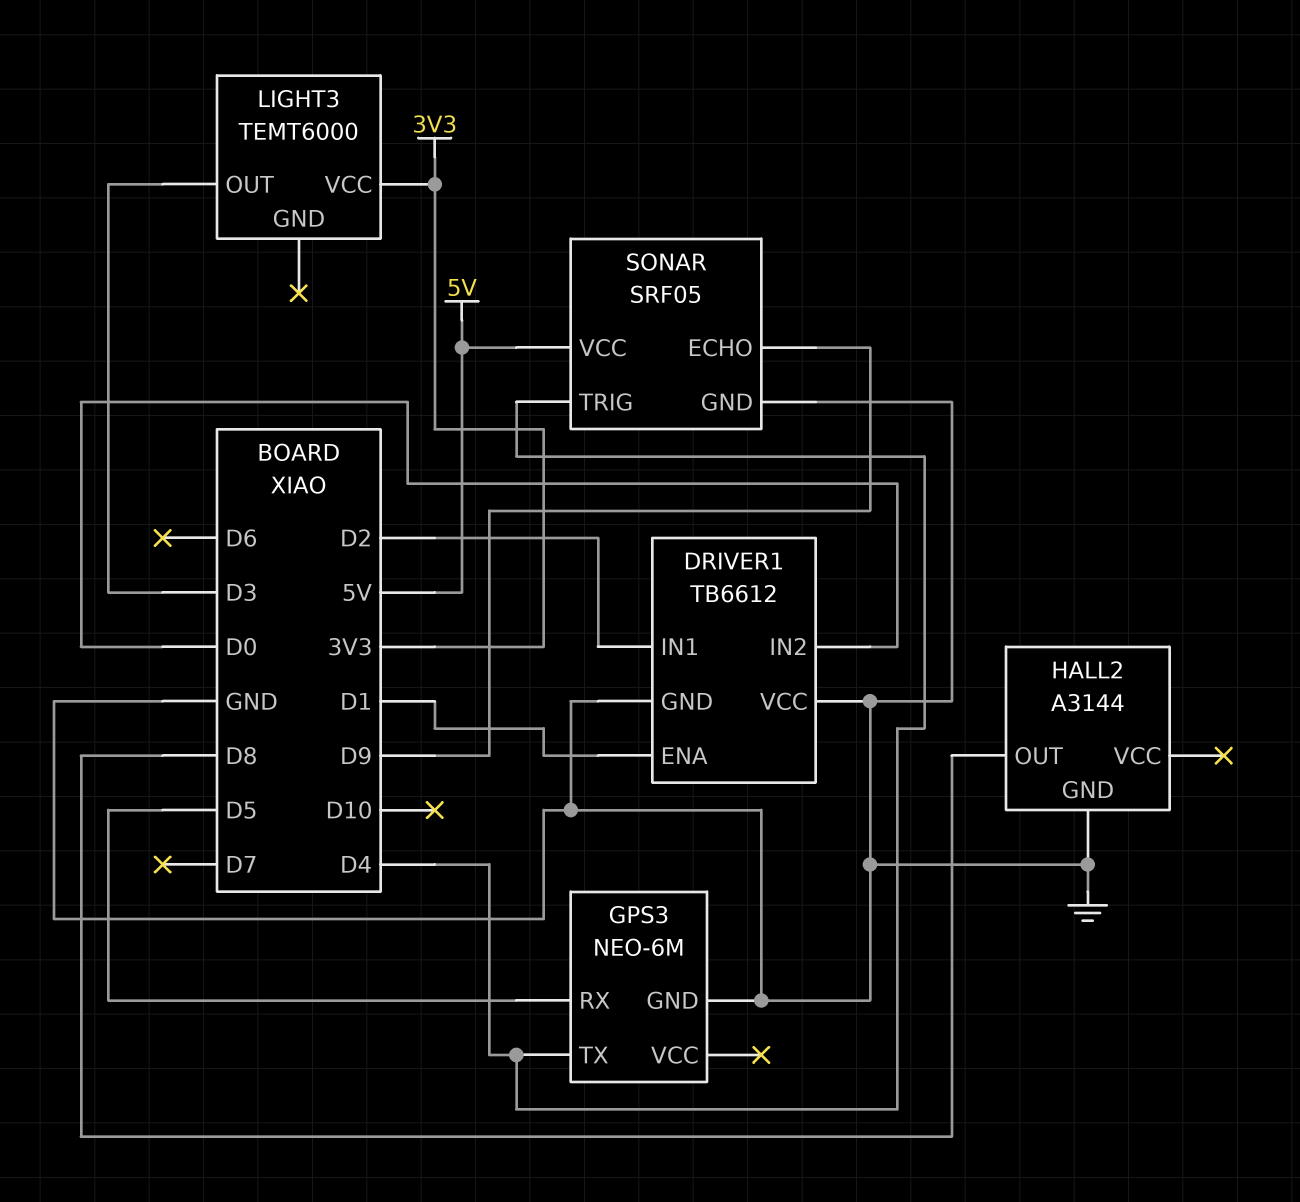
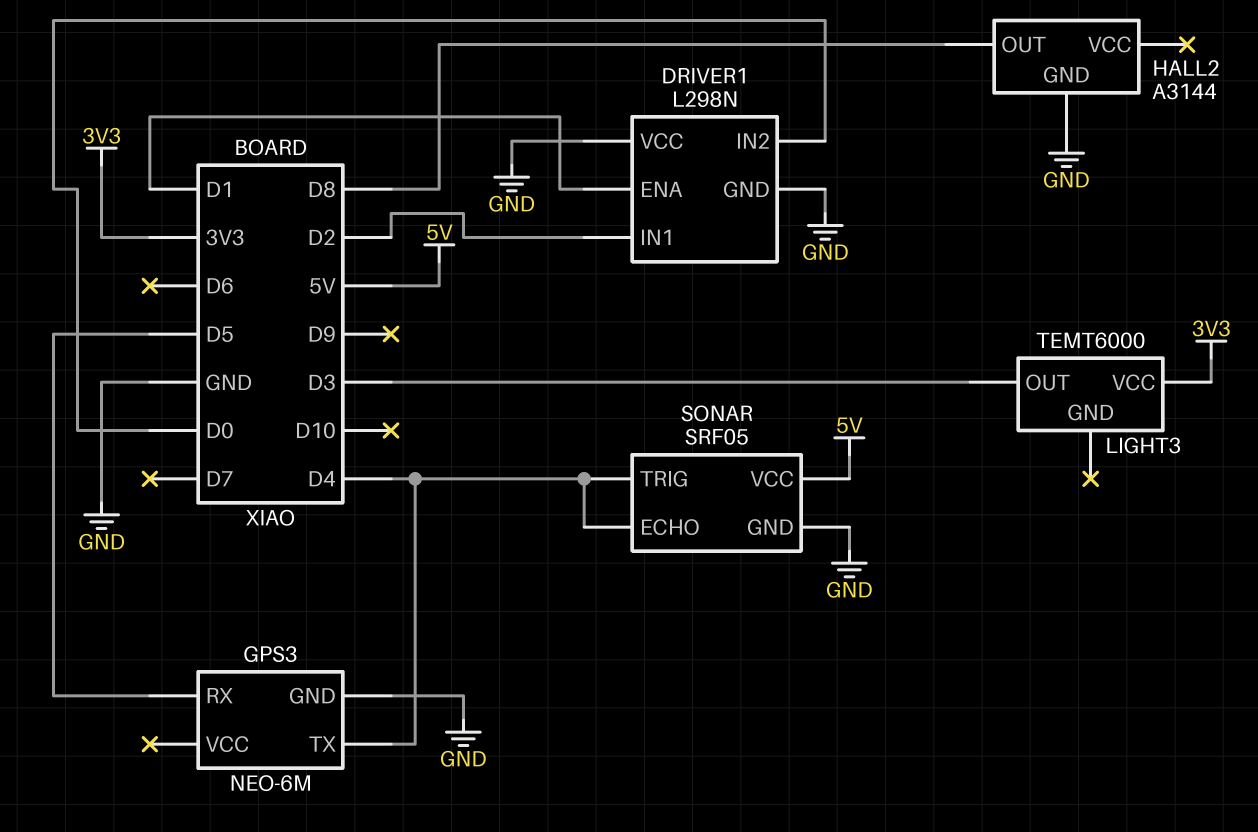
DRIVER1: TB6612 -> L298N
SONAR pin ECHO: D9 -> D4

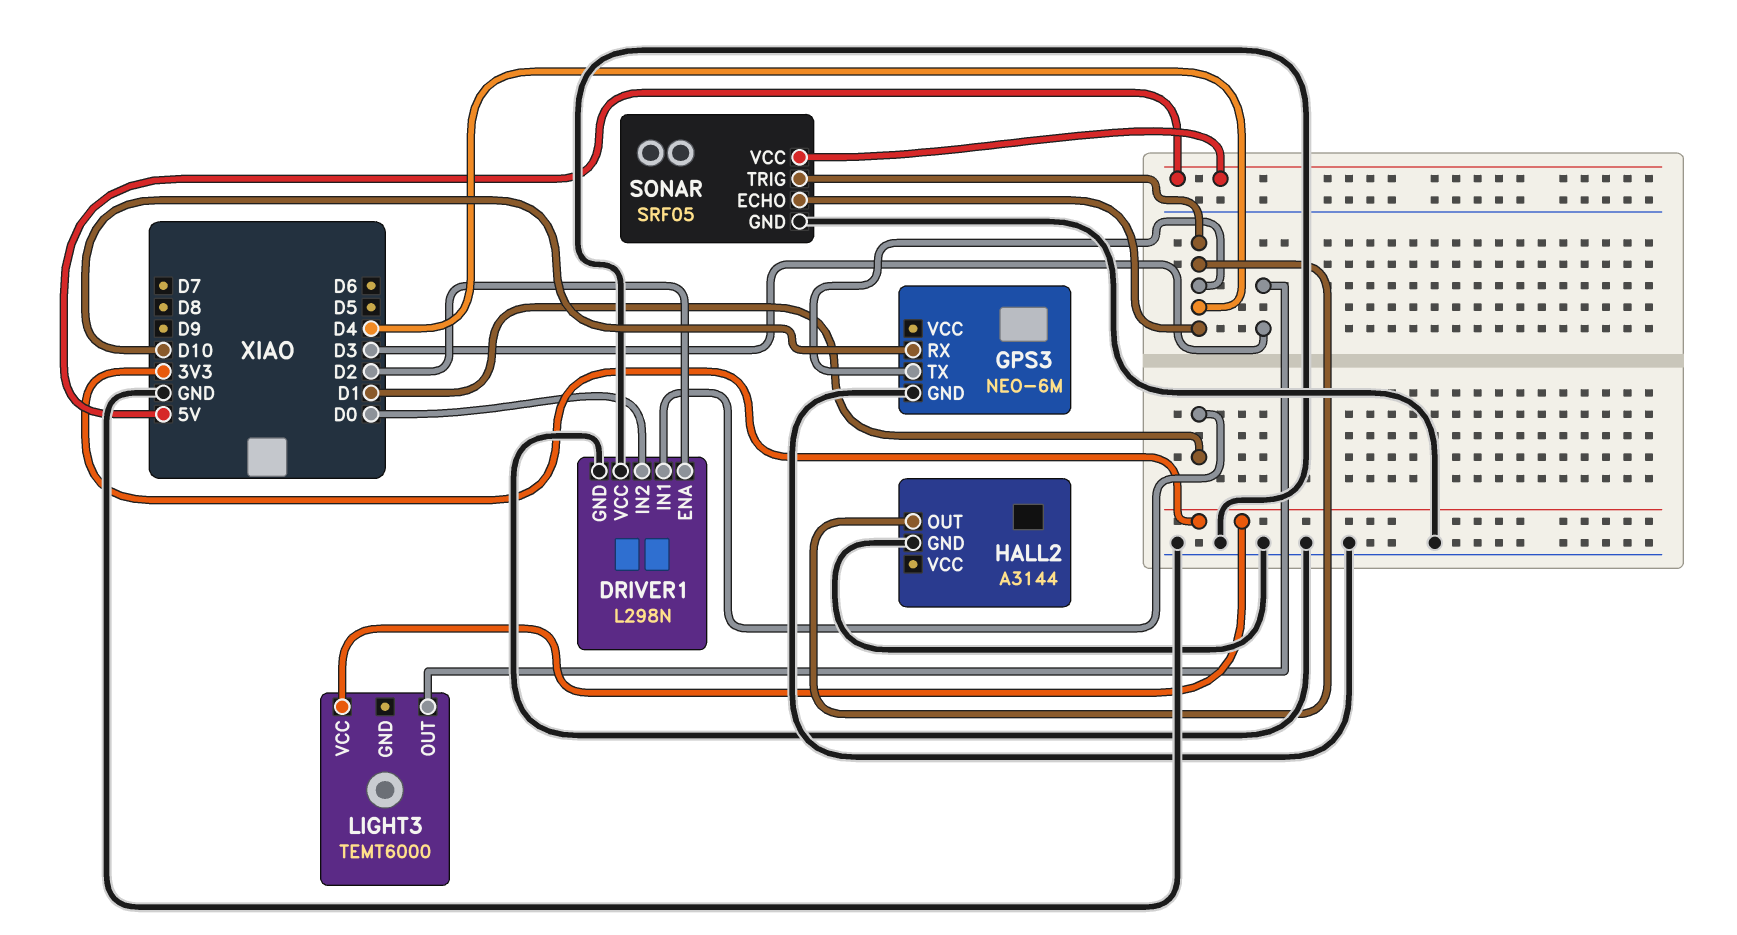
DRIVER1 pin ENA: D1 -> D2
DRIVER1 pin IN1: D2 -> D1
GPS3 pin RX: D5 -> D10
HALL2 pin OUT: D8 -> D4

